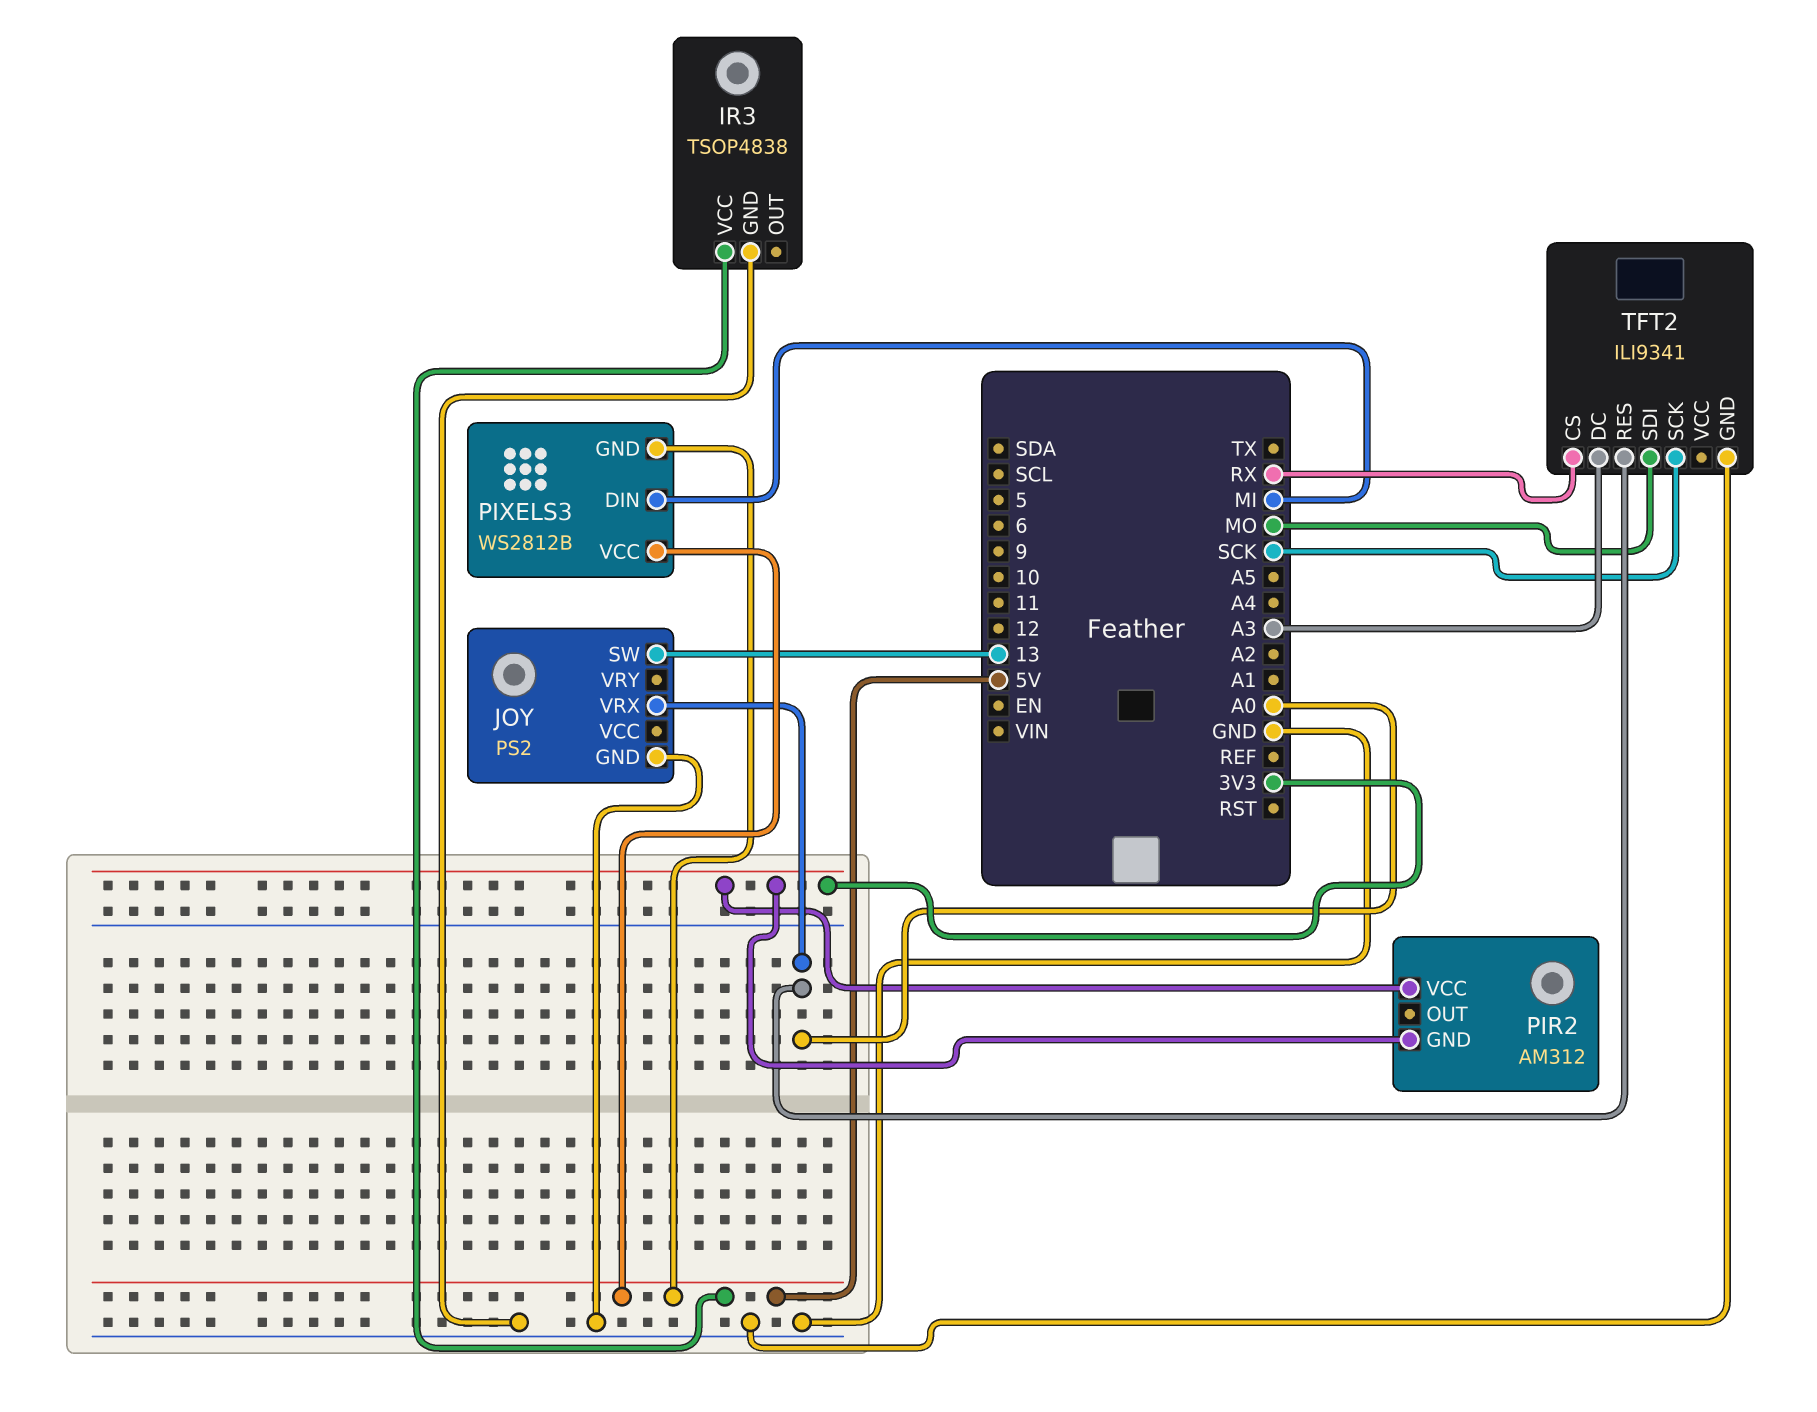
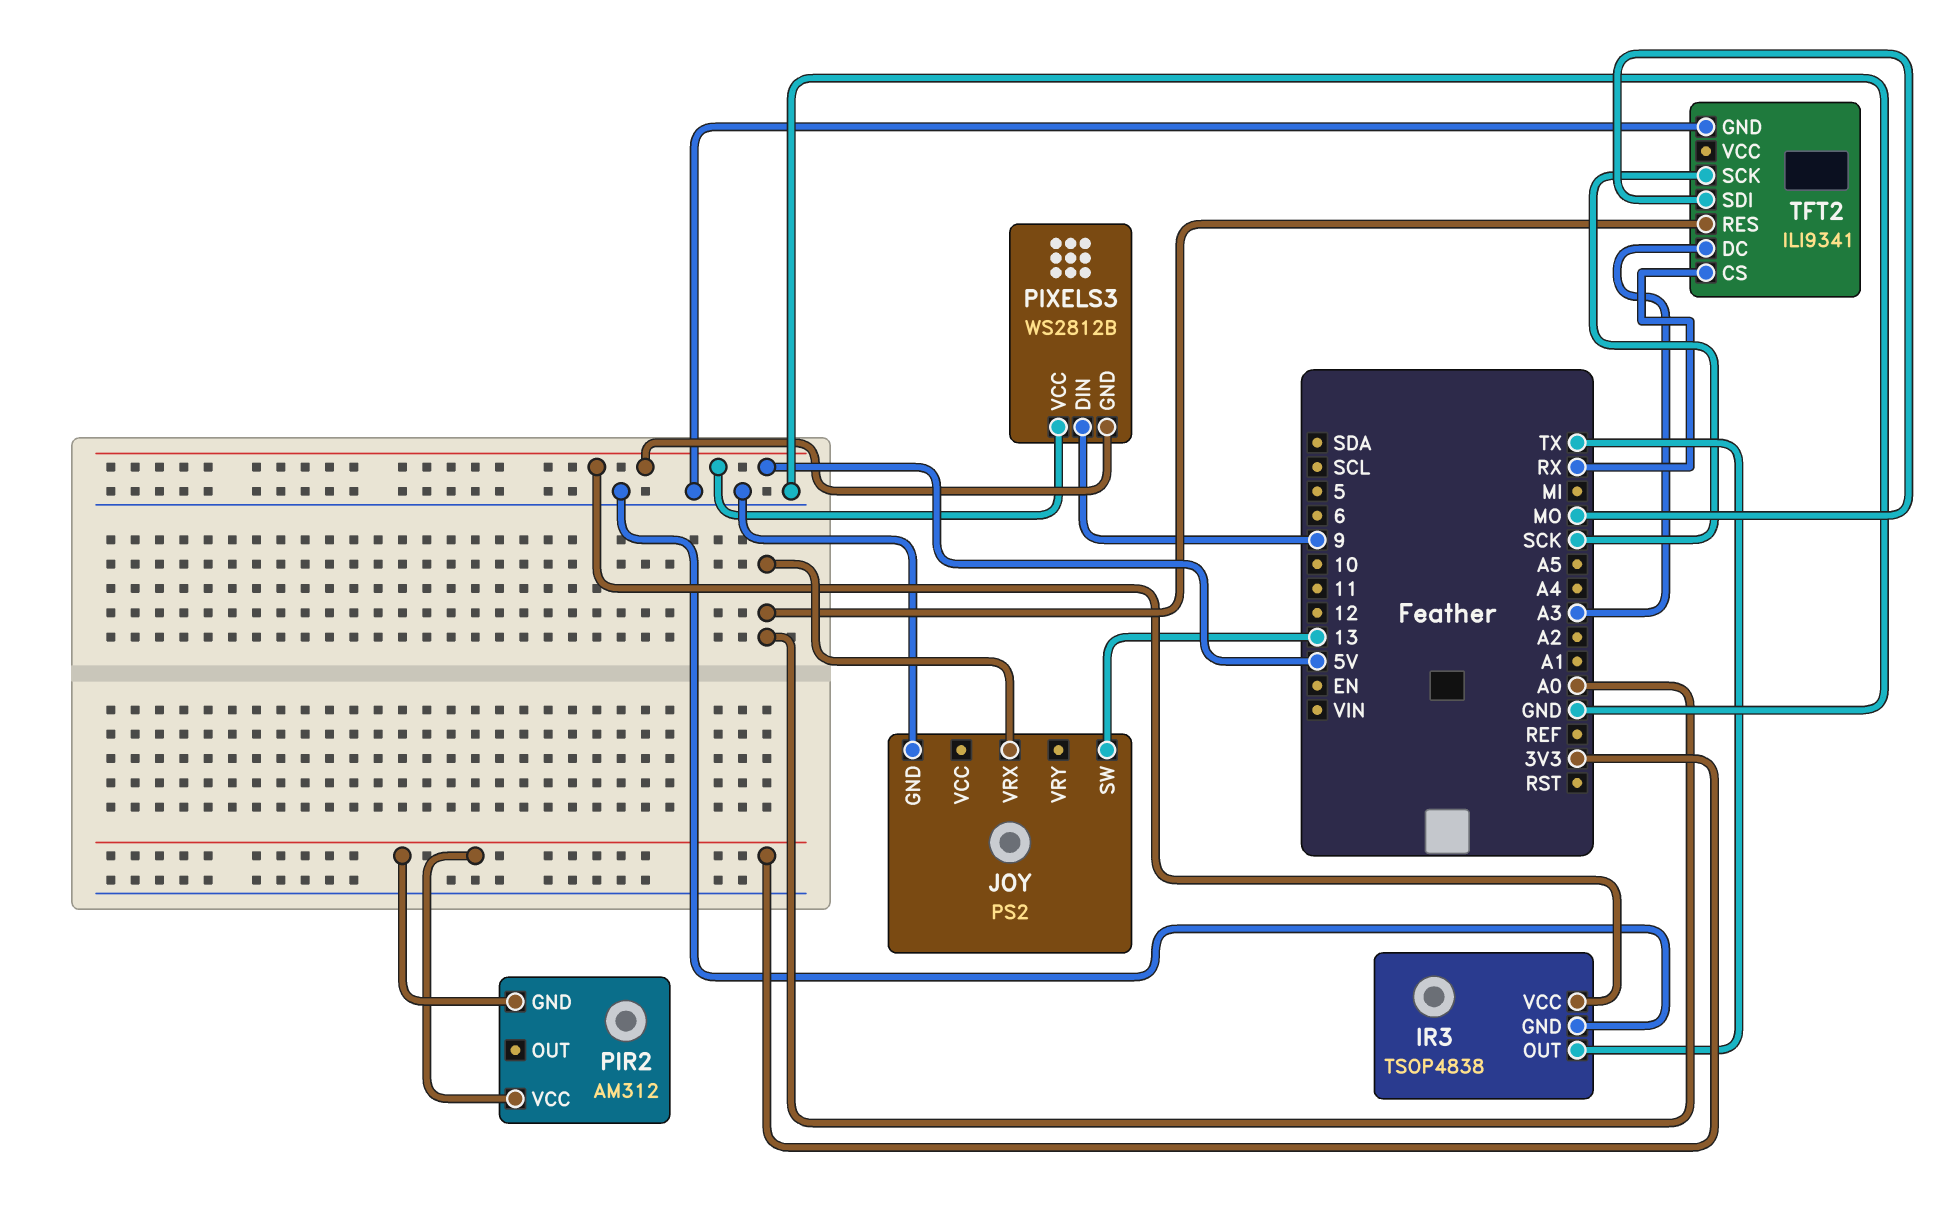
IR3 pin OUT: none -> TX
PIXELS3 pin DIN: MI -> 9

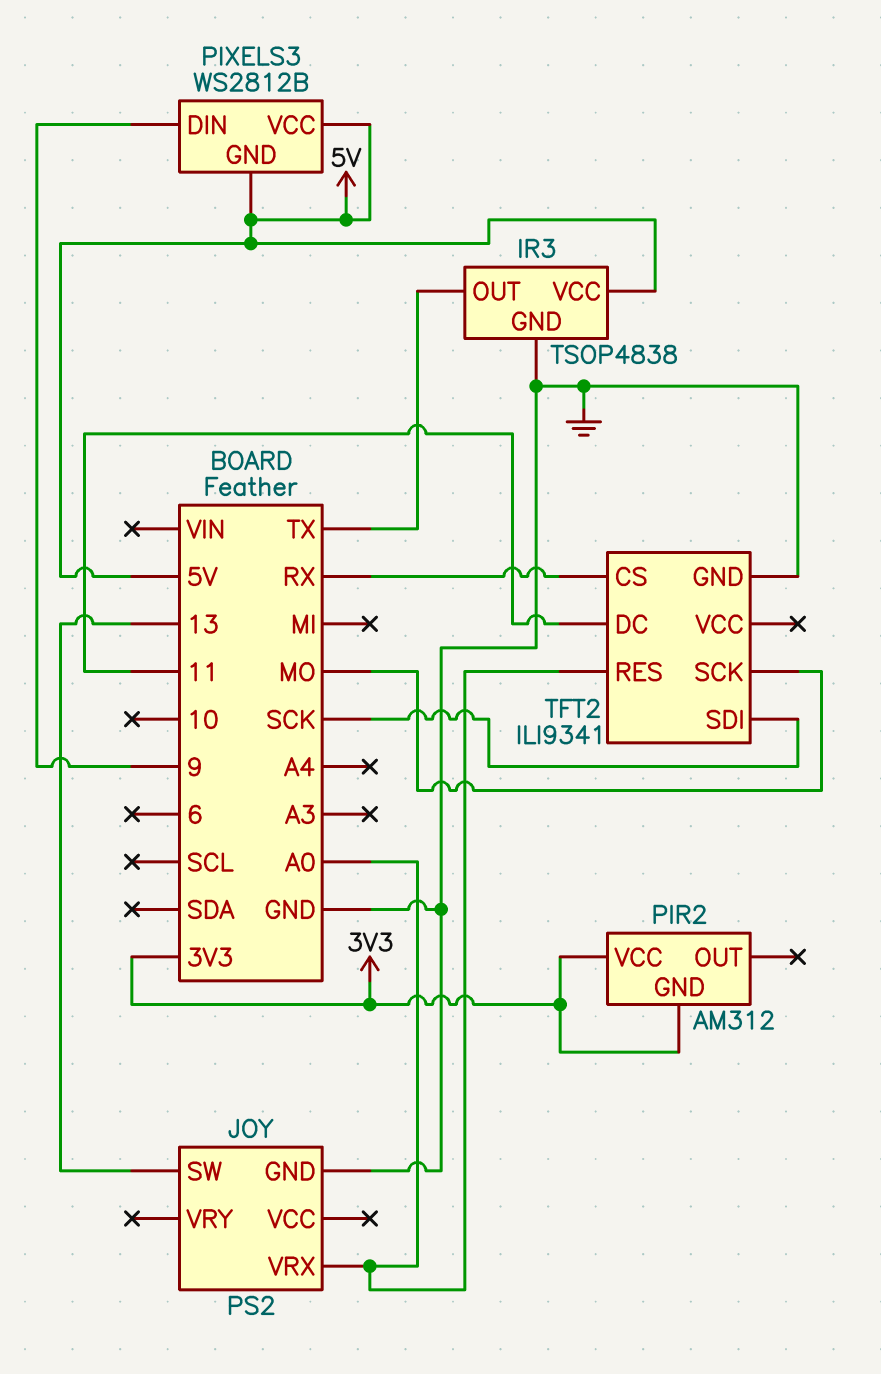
TFT2 pin DC: A3 -> 11
TFT2 pin SCK: SCK -> MO
TFT2 pin SDI: MO -> SCK

